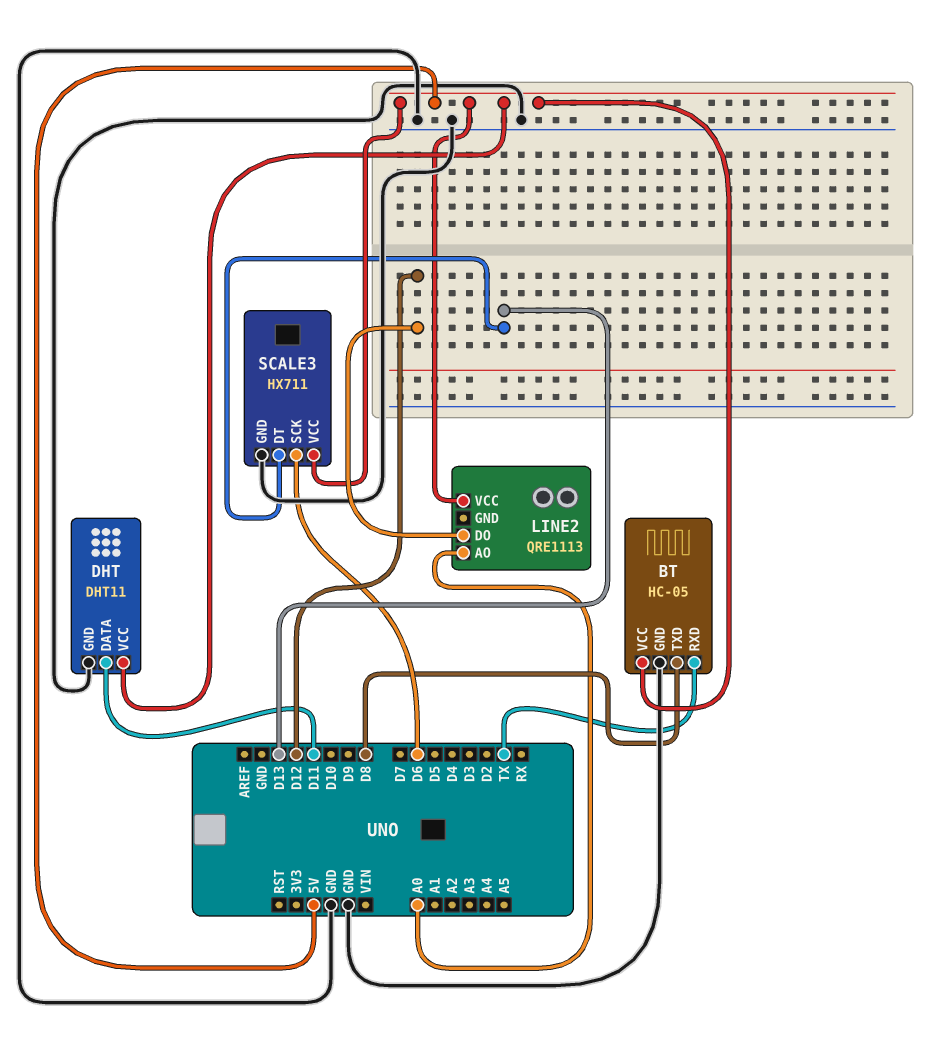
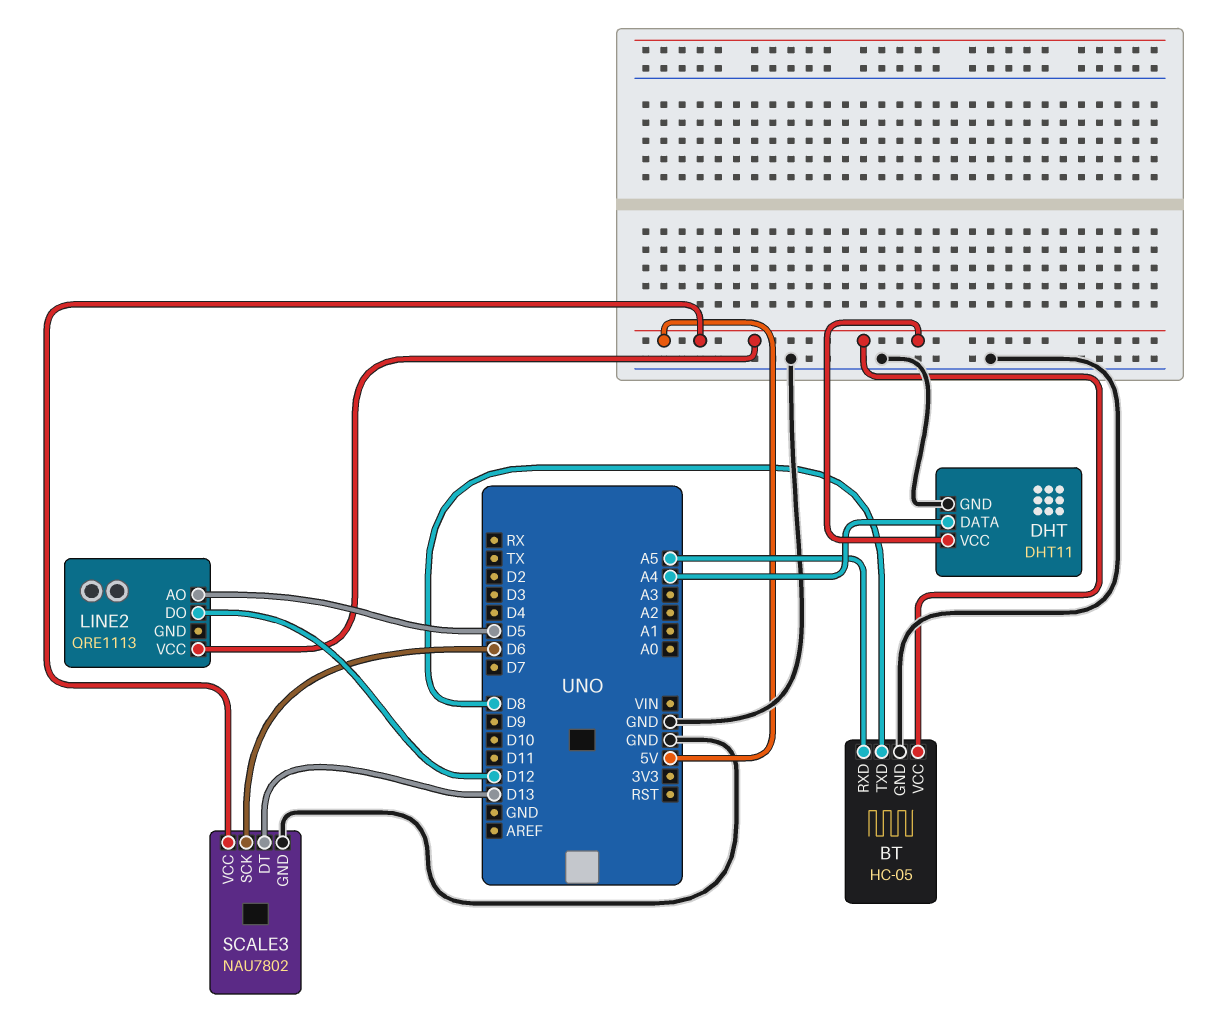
BT pin RXD: TX -> A5
DHT pin DATA: D11 -> A4
LINE2 pin AO: A0 -> D5
SCALE3: HX711 -> NAU7802

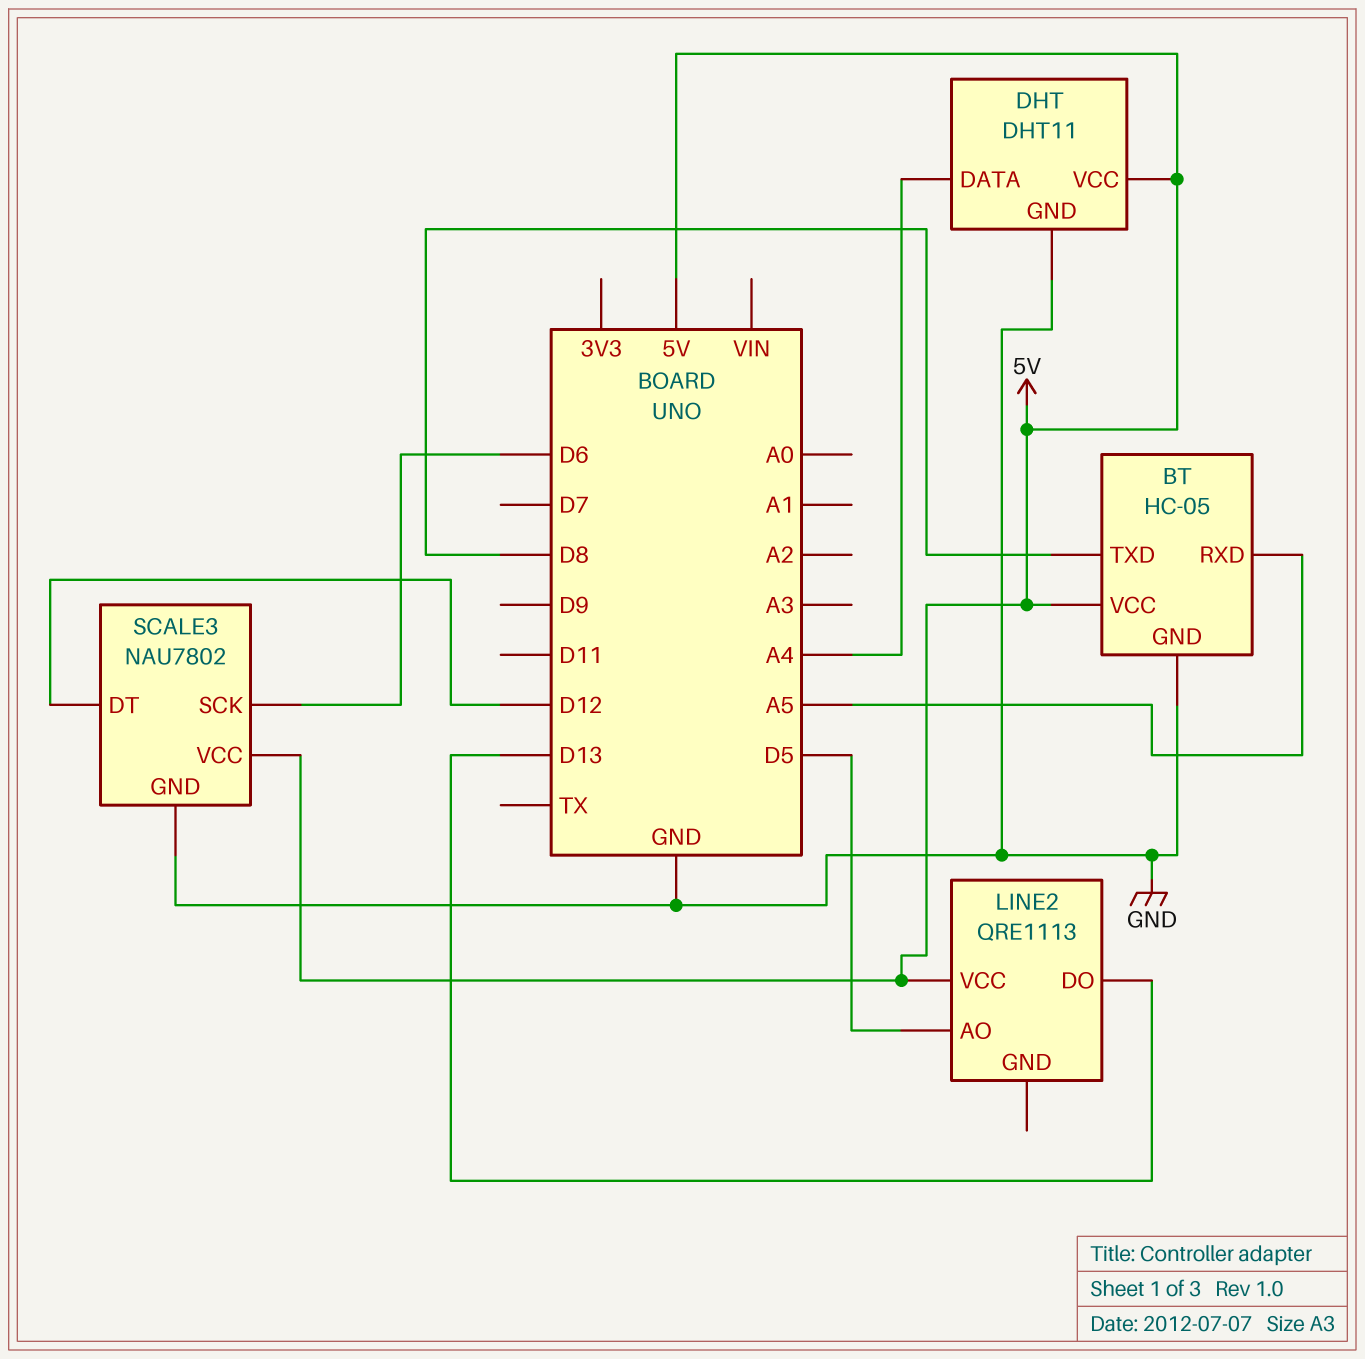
LINE2 pin DO: D12 -> D13
SCALE3 pin DT: D13 -> D12

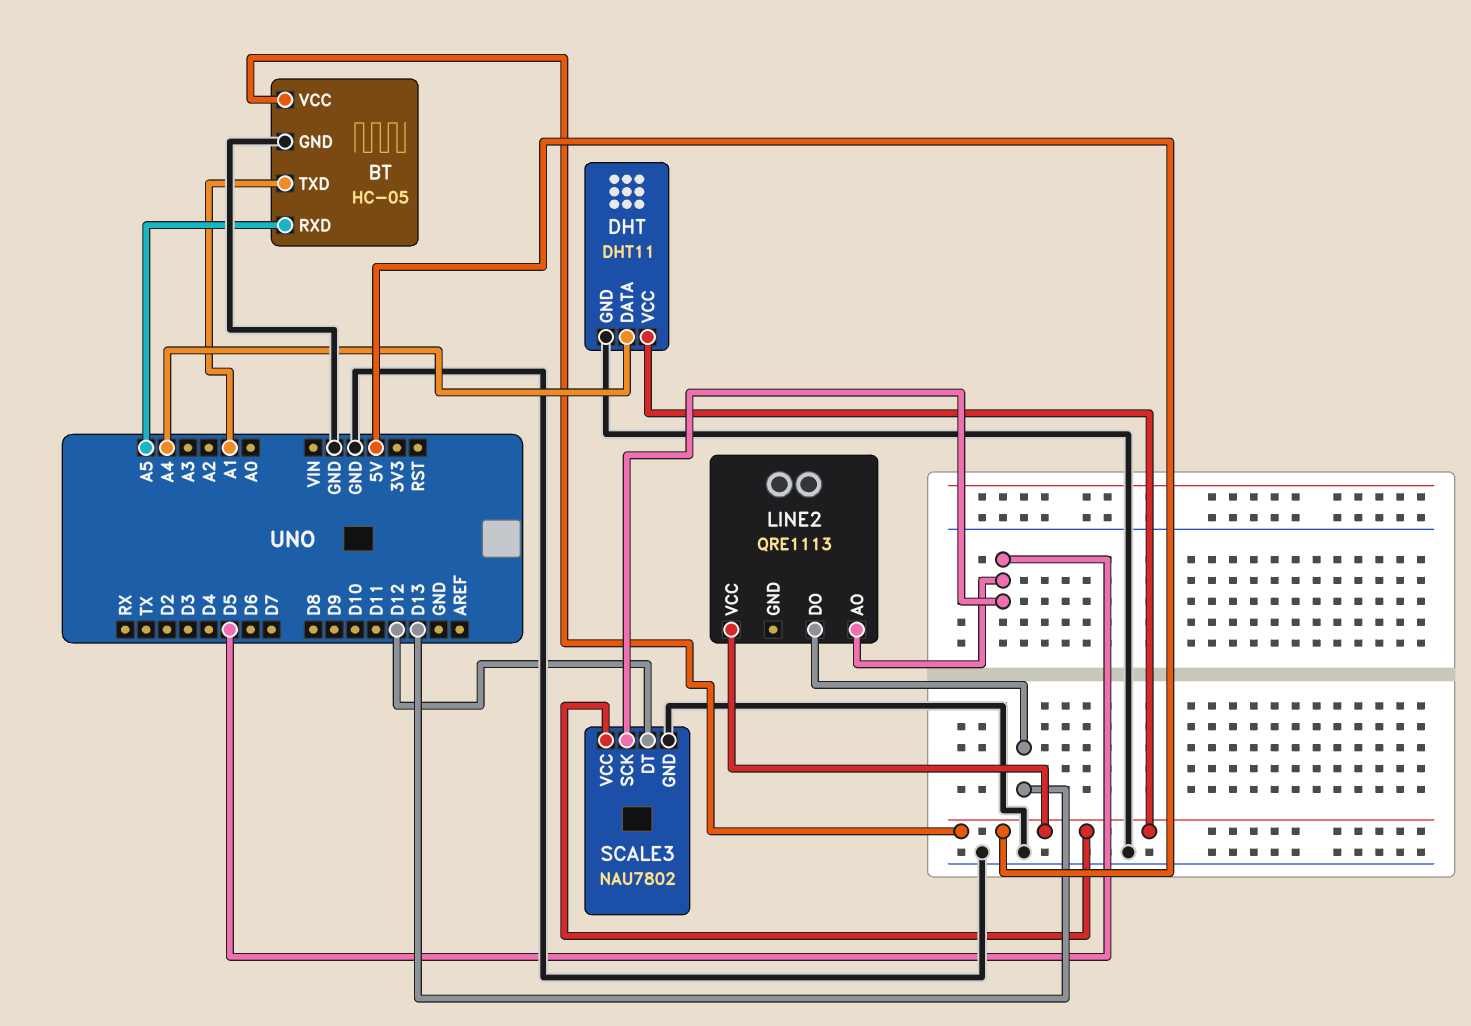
BT pin TXD: D8 -> A1
SCALE3 pin SCK: D6 -> D5

